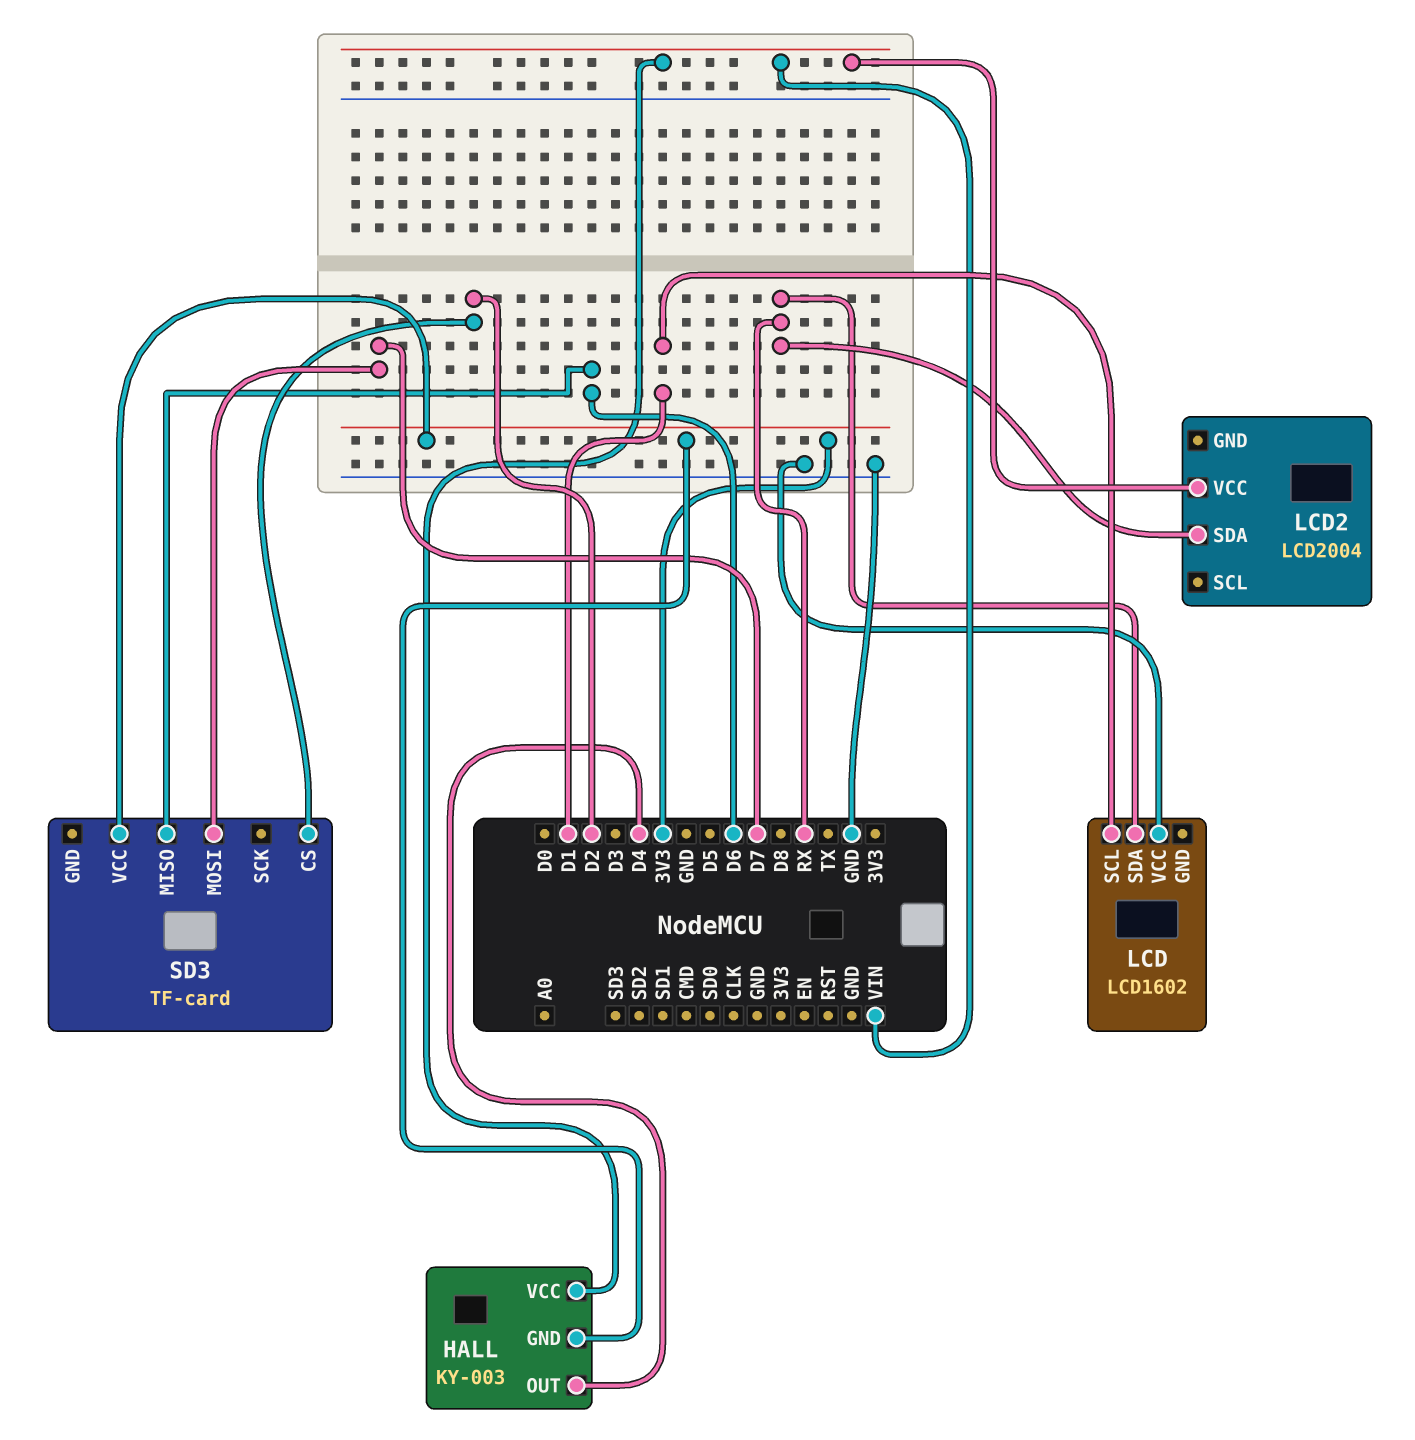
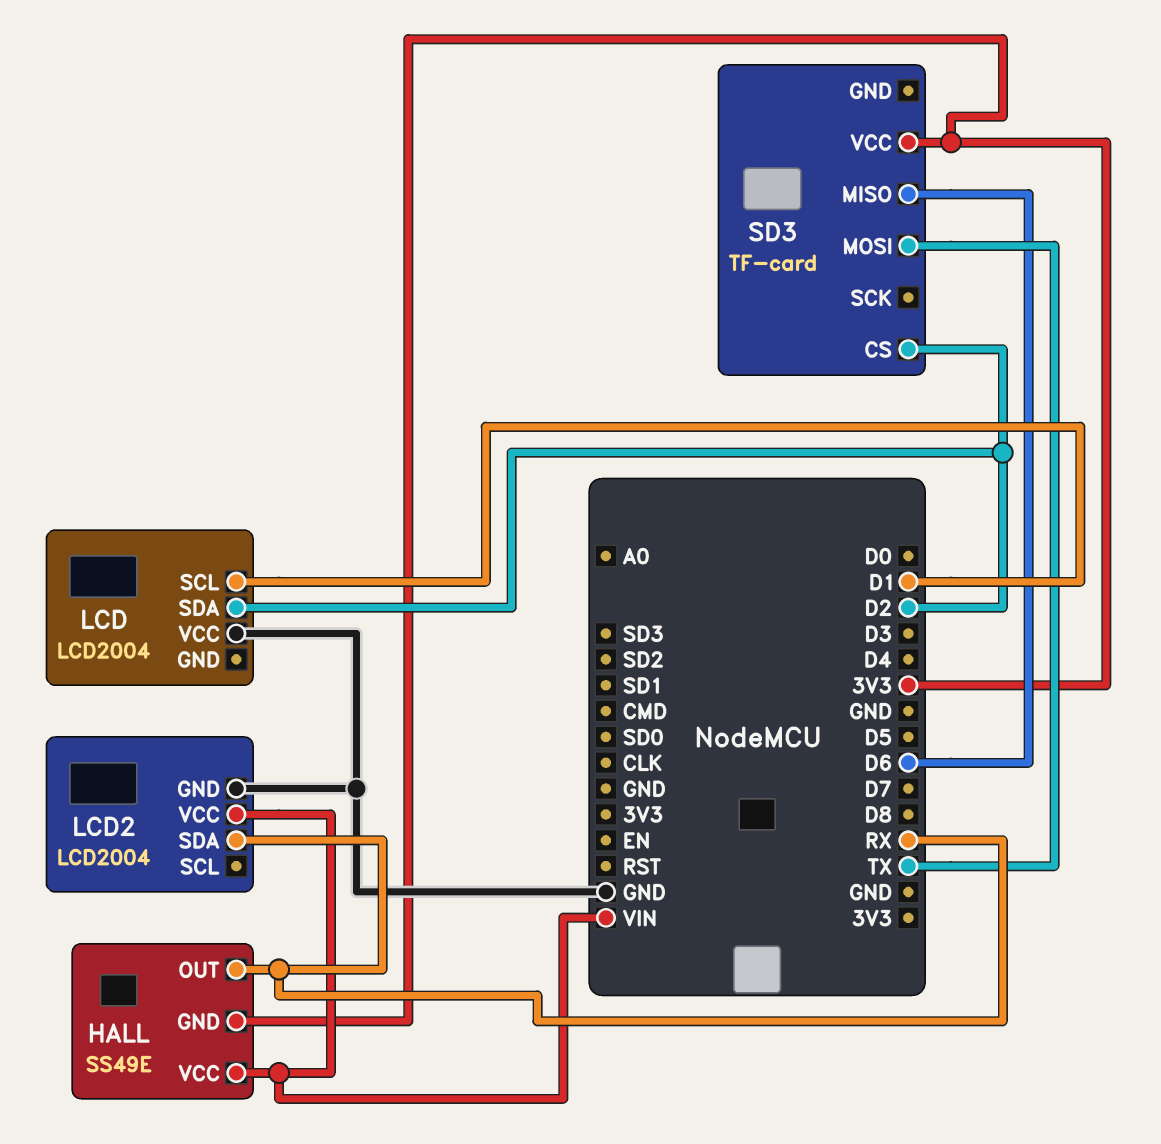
HALL: KY-003 -> SS49E
HALL pin OUT: D4 -> RX
LCD: LCD1602 -> LCD2004
LCD pin SDA: RX -> D2
LCD2 pin GND: none -> GND
SD3 pin MOSI: D7 -> TX

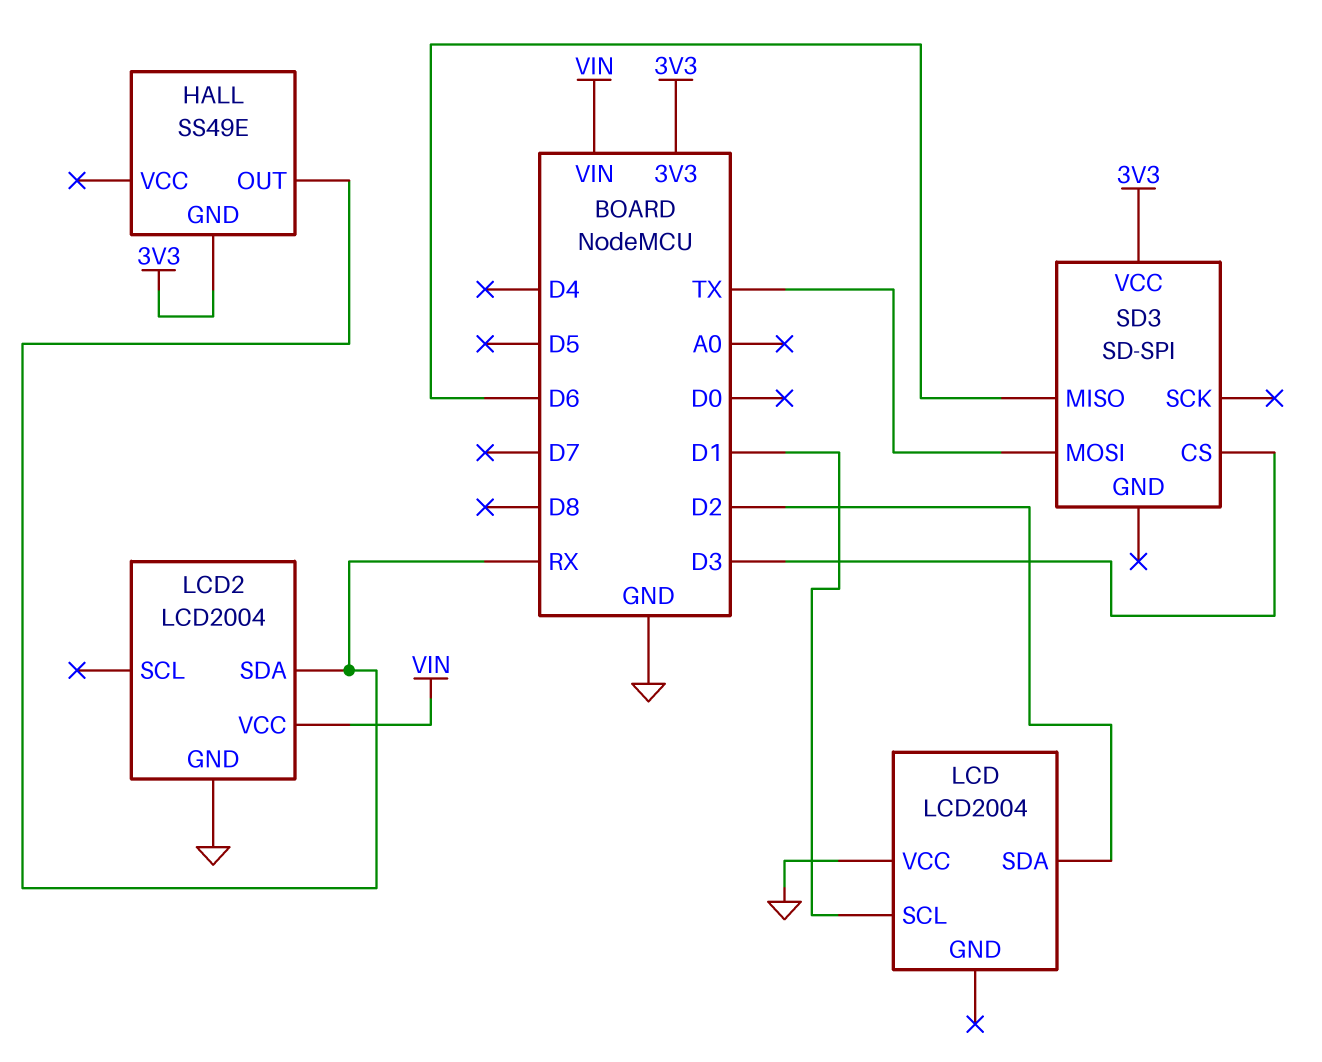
HALL pin VCC: VIN -> none
SD3: TF-card -> SD-SPI
SD3 pin CS: D2 -> D3

